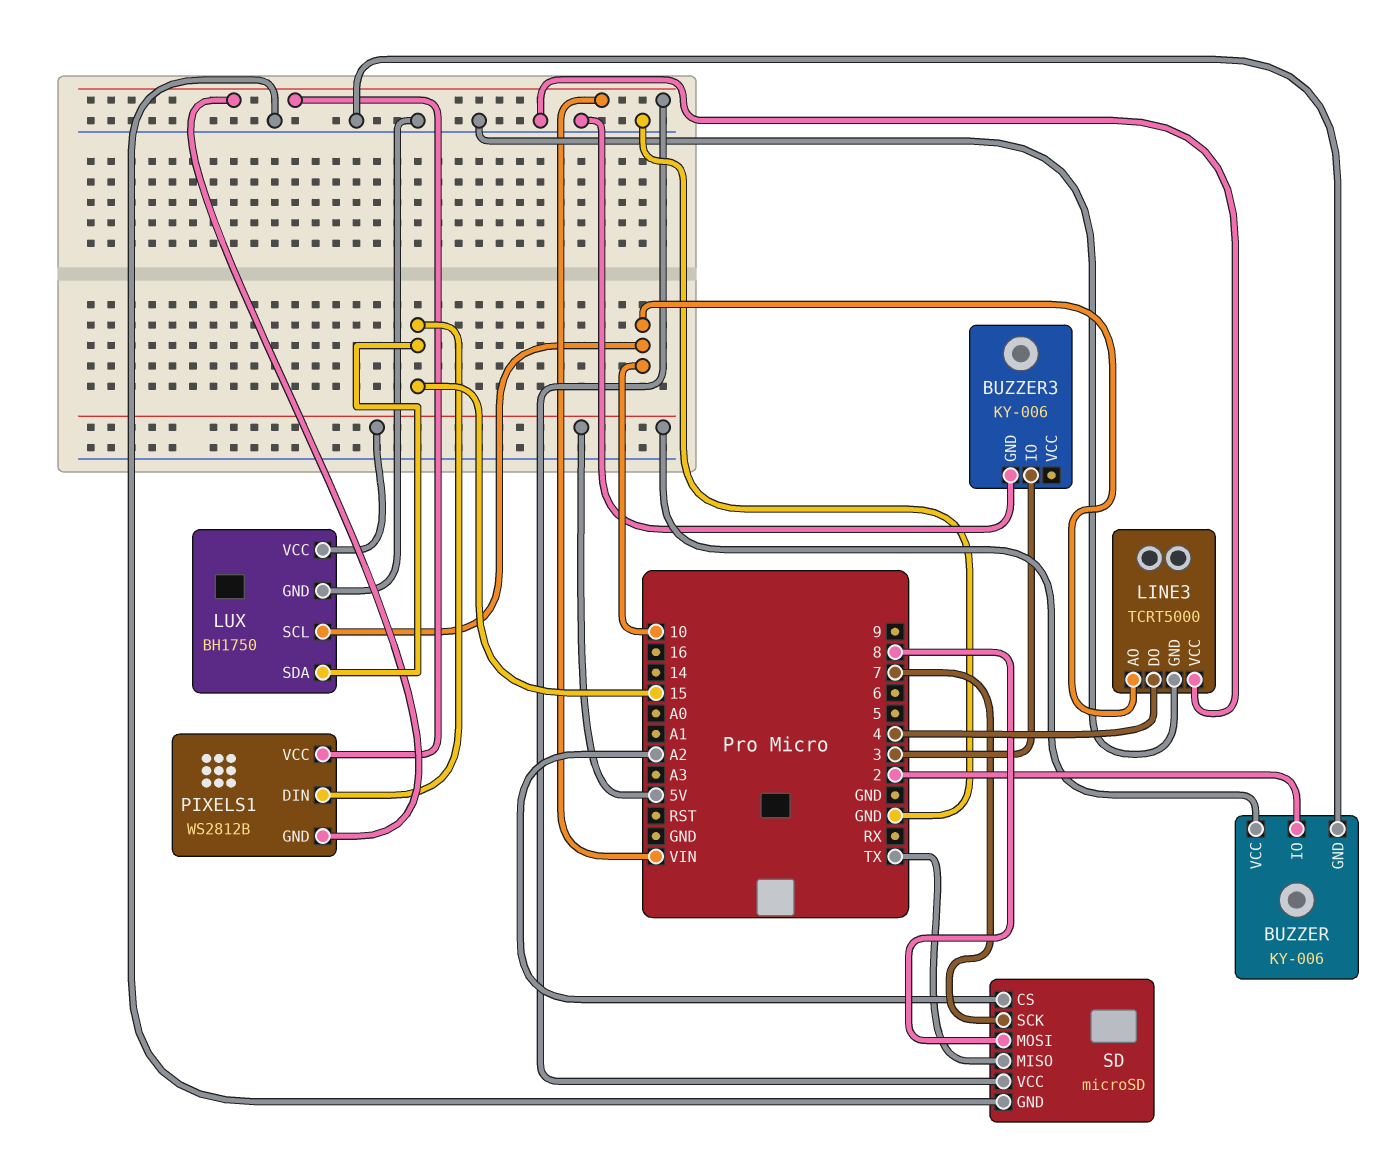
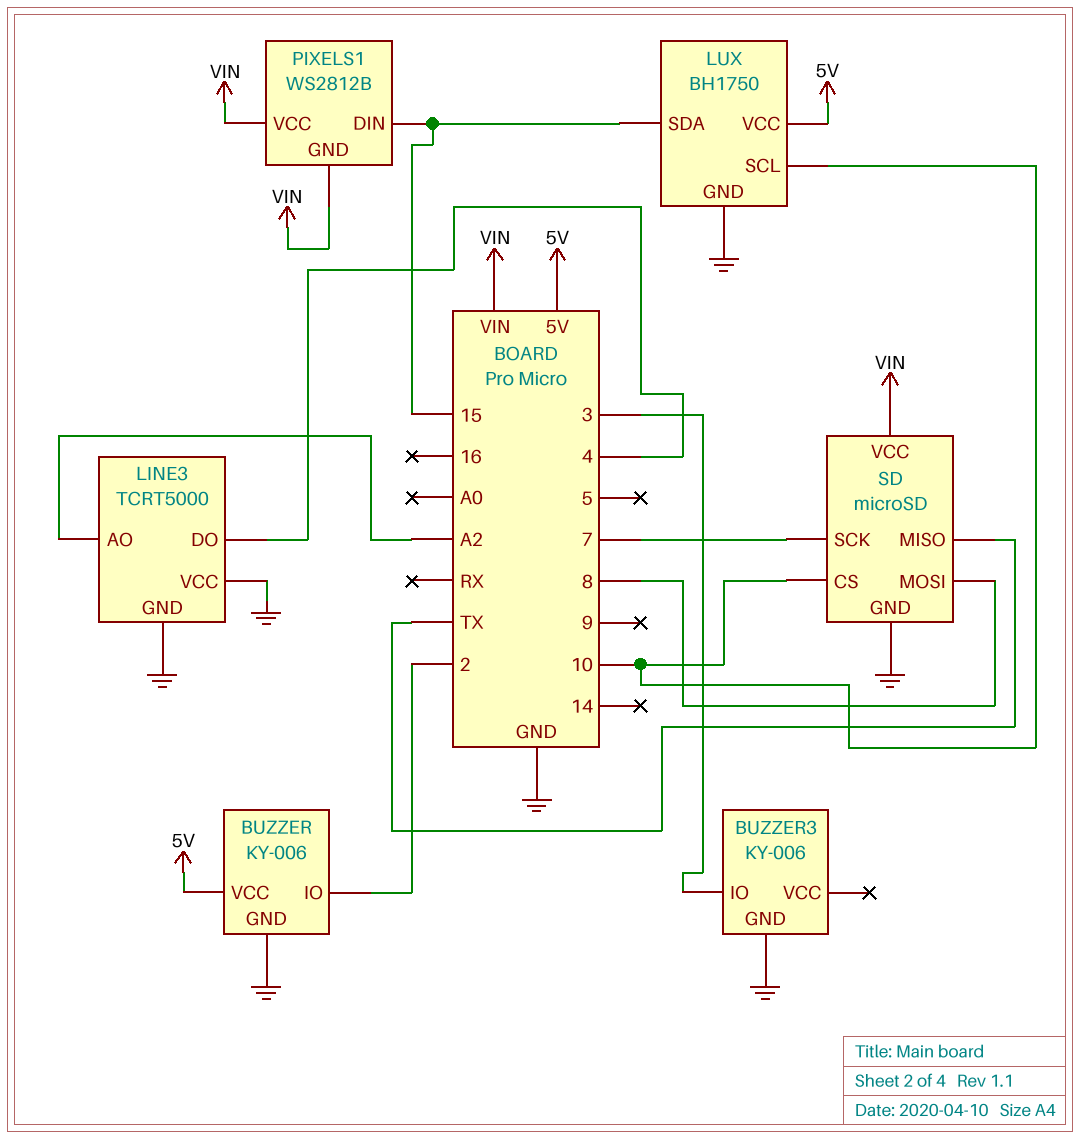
LINE3 pin AO: 10 -> A2
SD pin CS: A2 -> 10

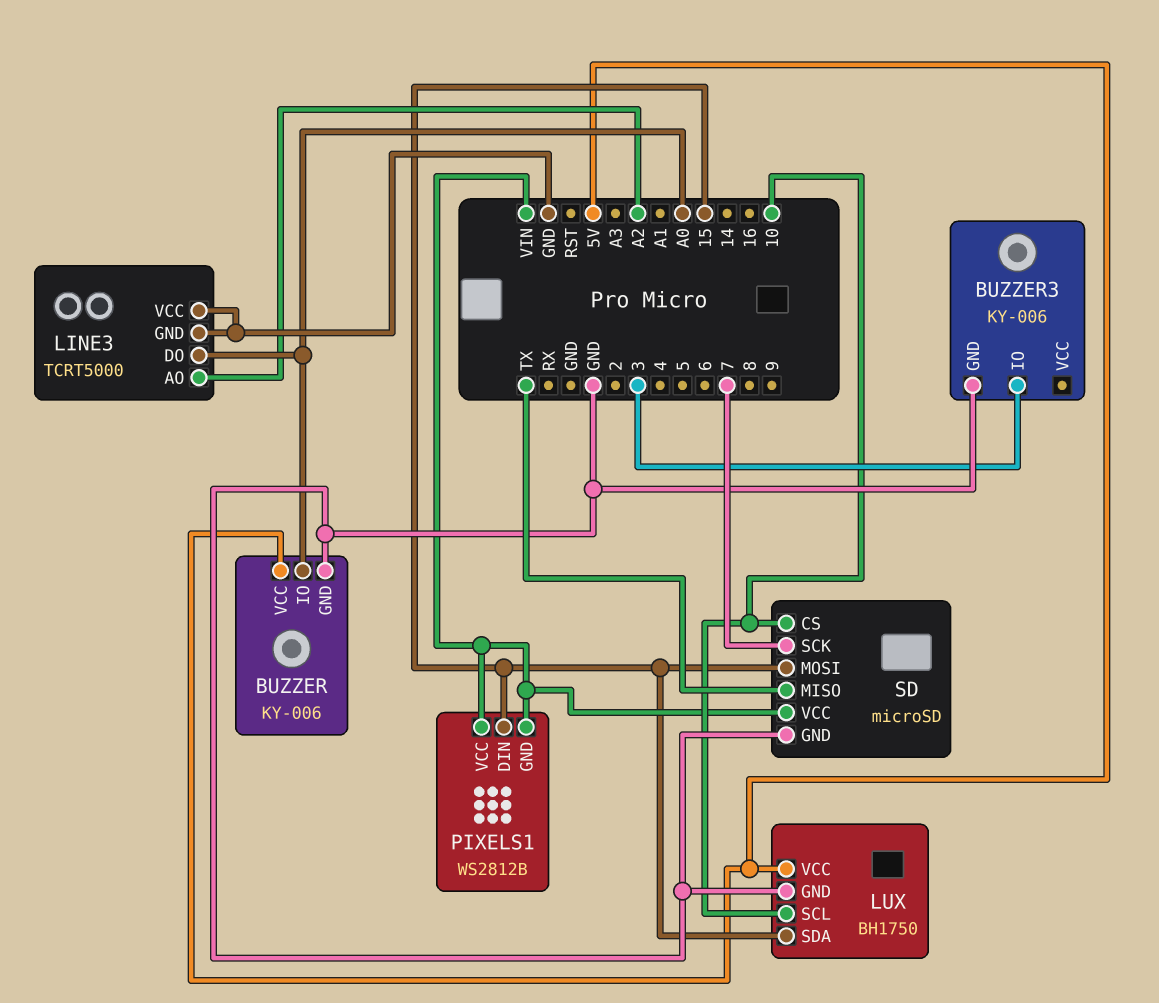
BUZZER pin IO: 2 -> A0
LINE3 pin DO: 4 -> A0
SD pin MOSI: 8 -> 15

